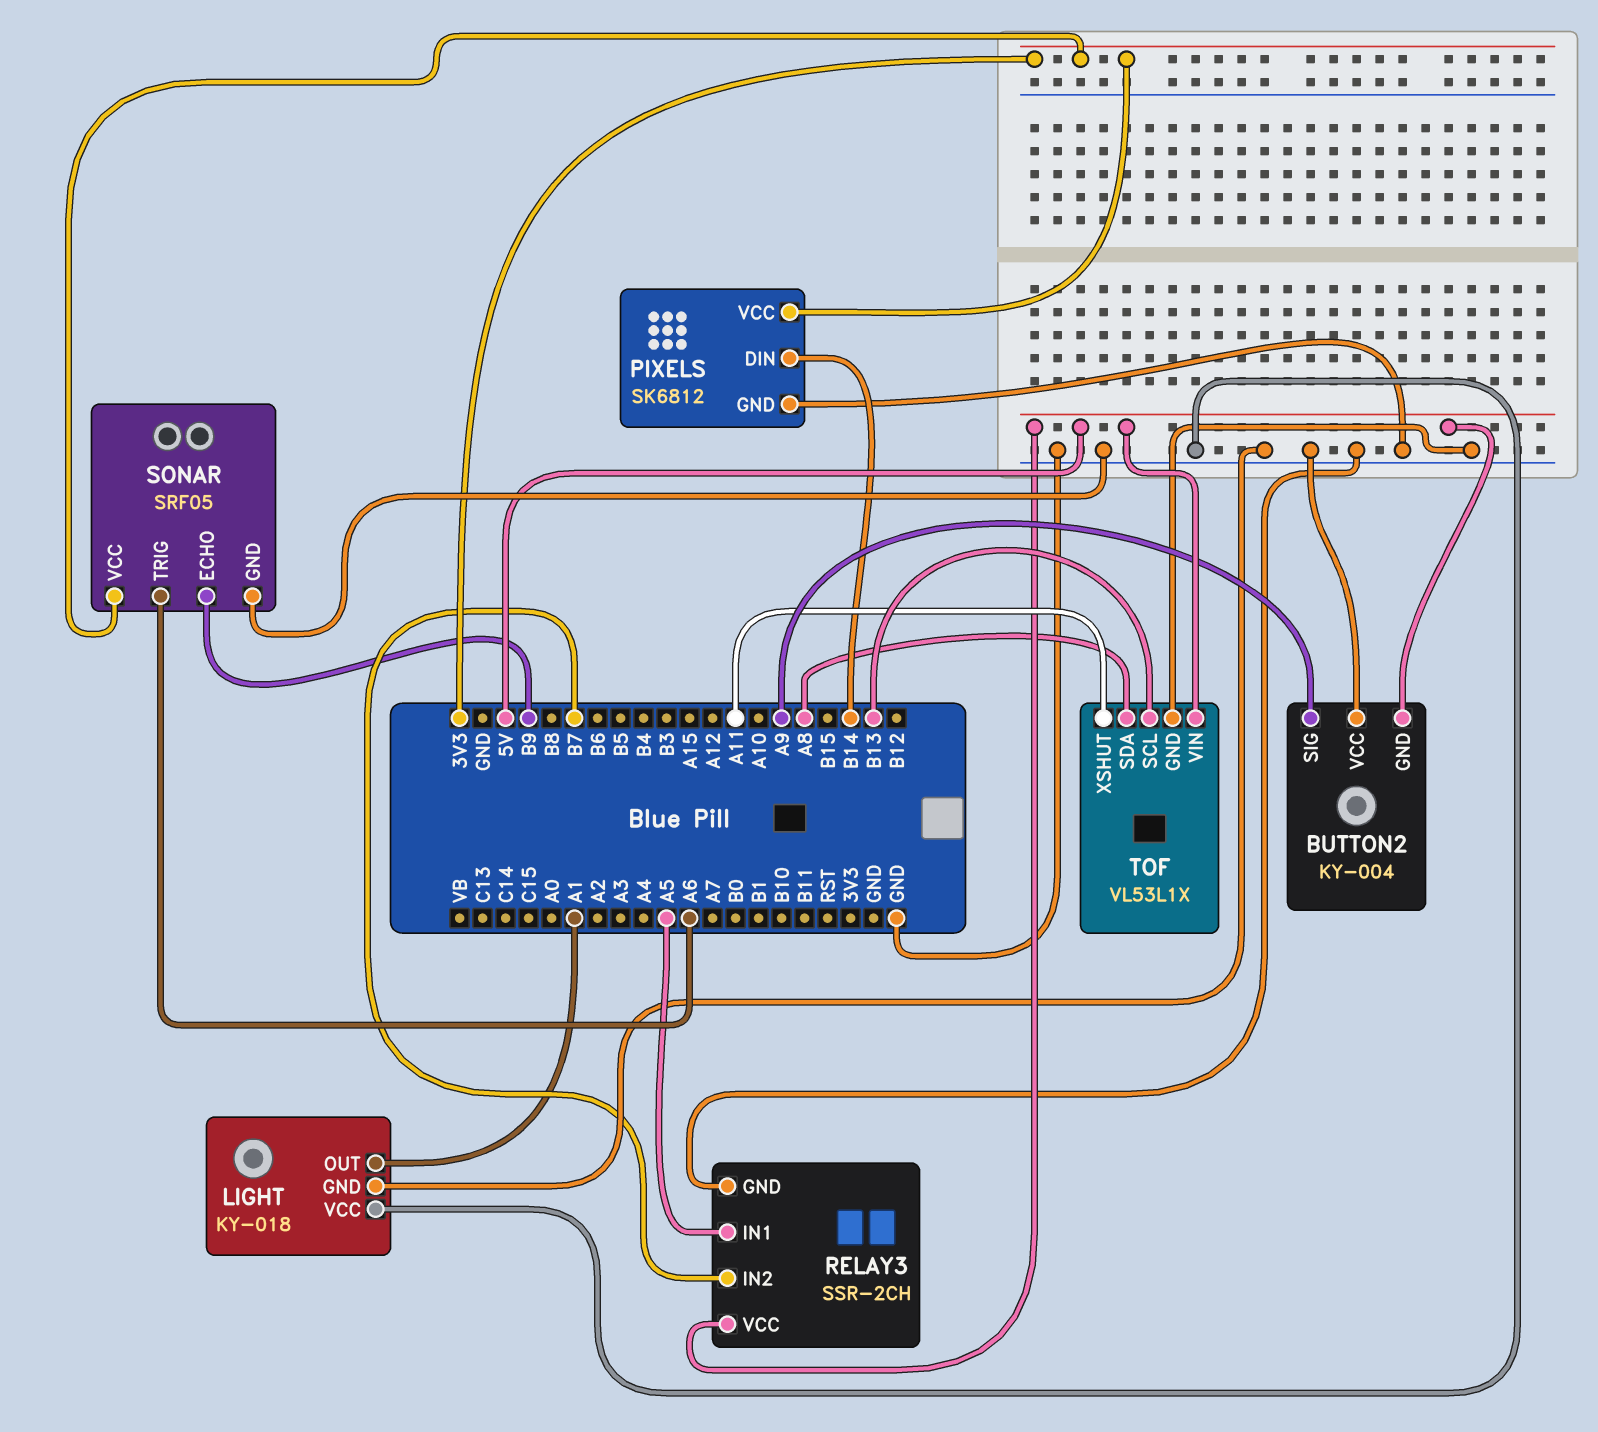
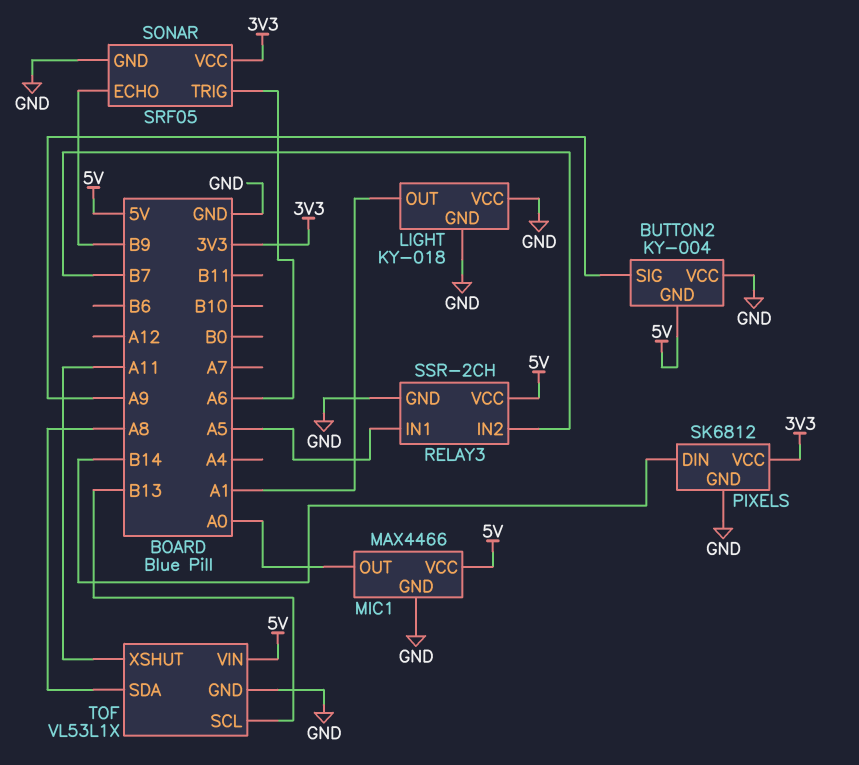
MIC1: none -> MAX4466
MIC1 pin GND: none -> GND
MIC1 pin OUT: none -> A0
MIC1 pin VCC: none -> 5V

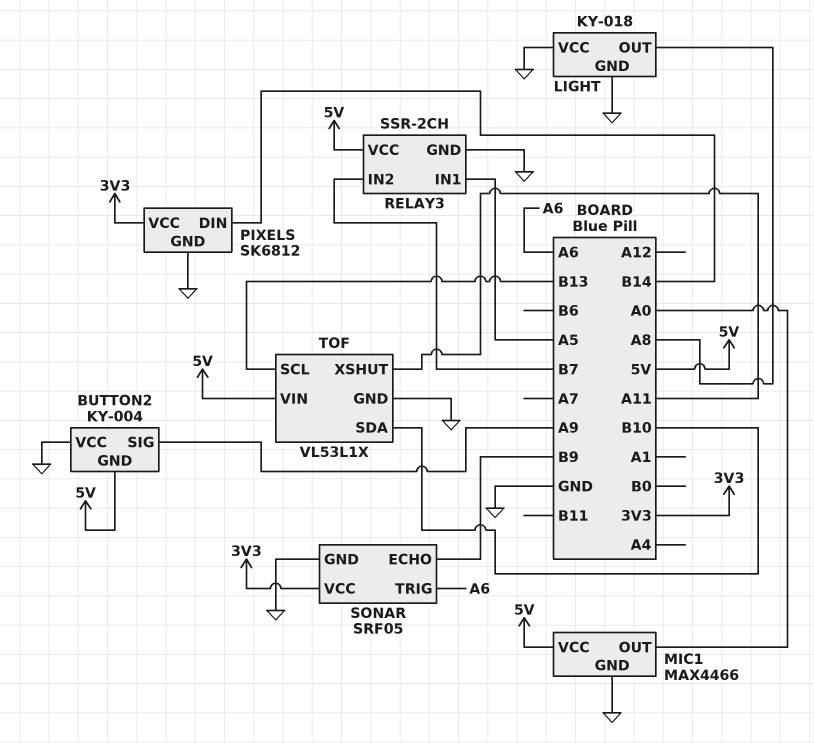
LIGHT pin OUT: A1 -> A8
TOF pin SDA: A8 -> B10

